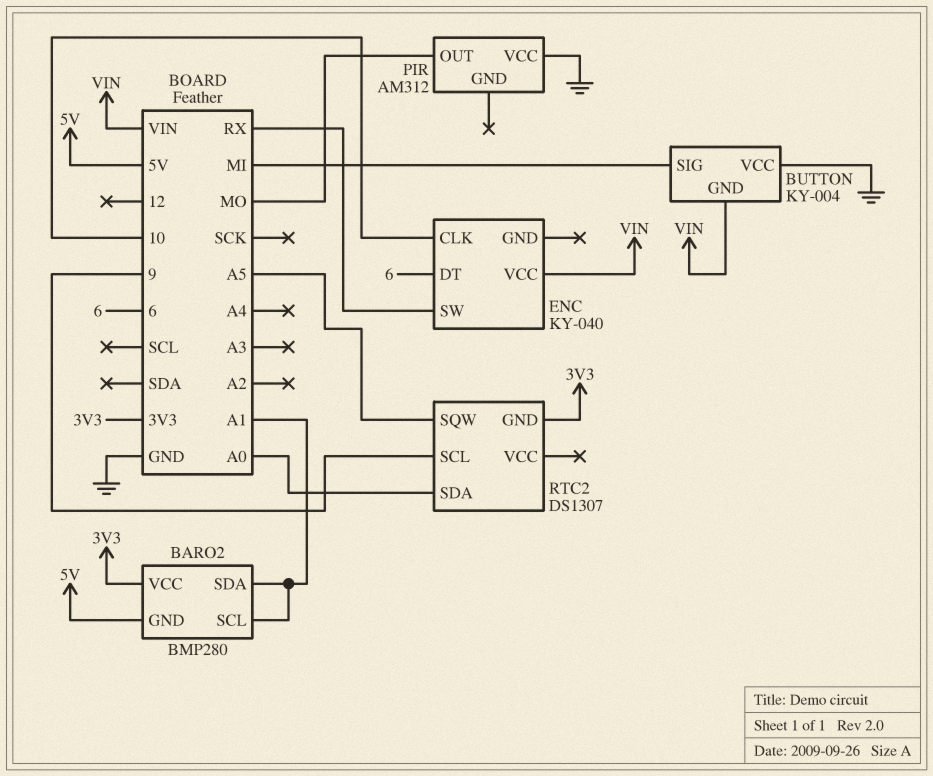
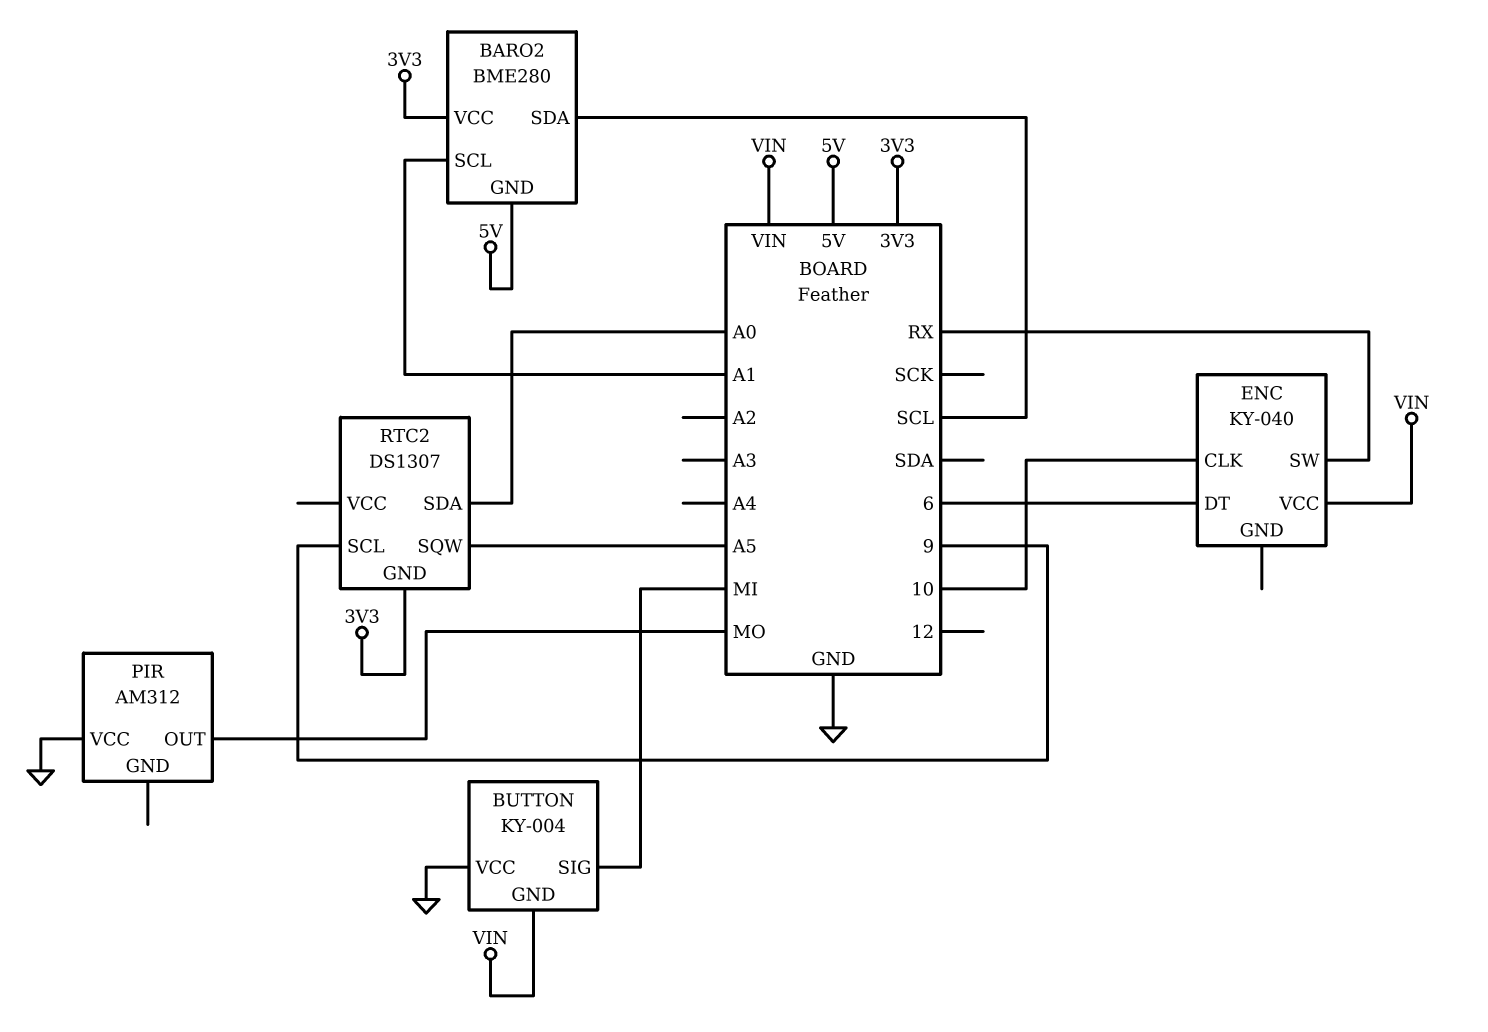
BARO2: BMP280 -> BME280
BARO2 pin SDA: A1 -> SCL

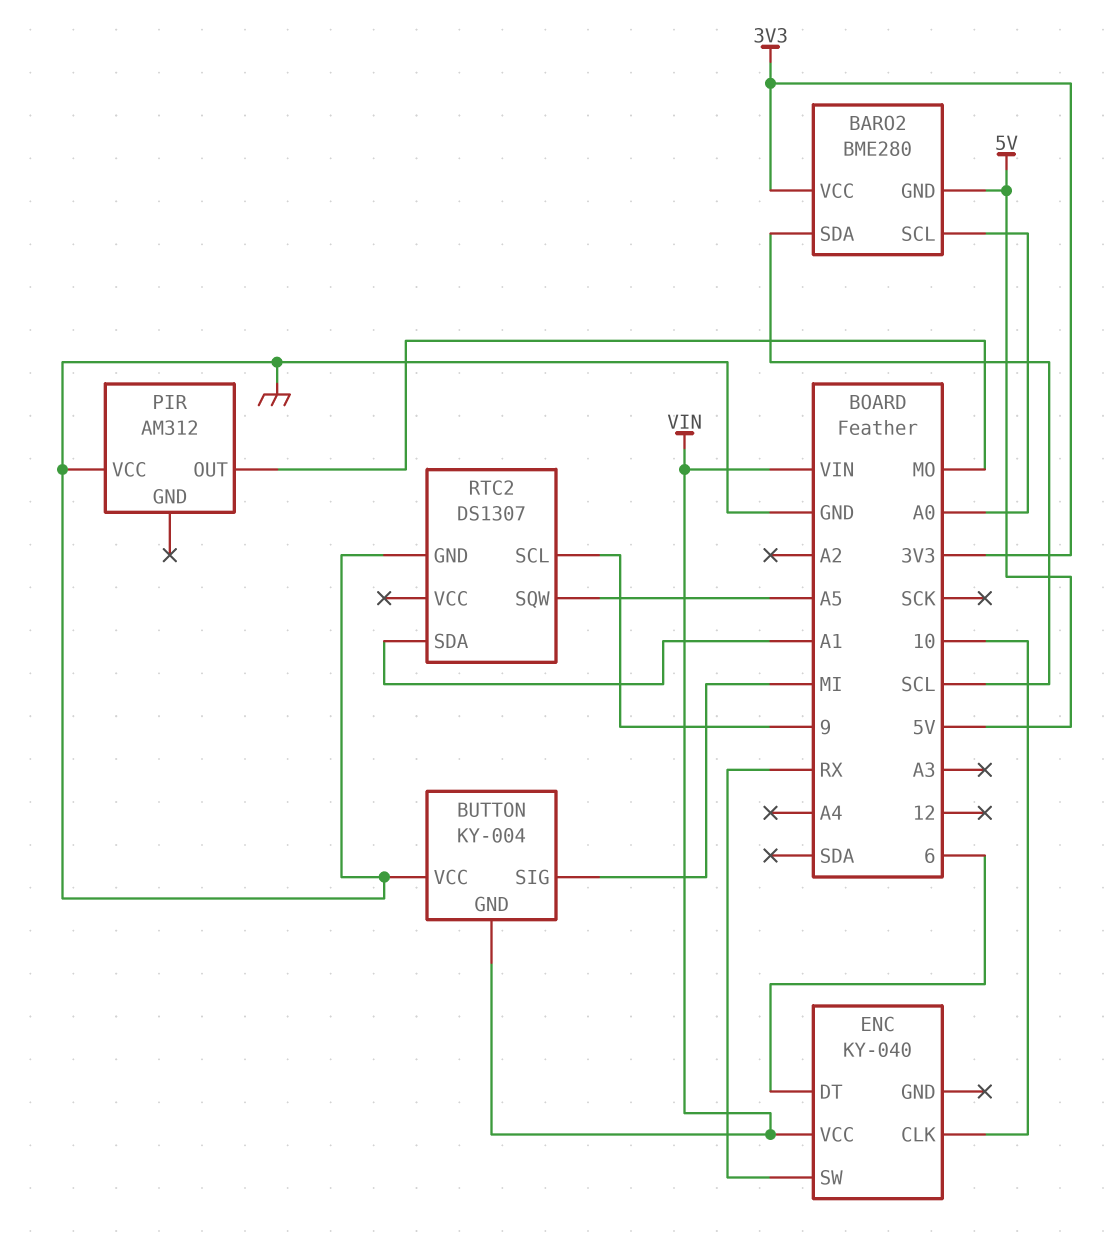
BARO2 pin SCL: A1 -> A0
RTC2 pin GND: 3V3 -> GND
RTC2 pin SDA: A0 -> A1

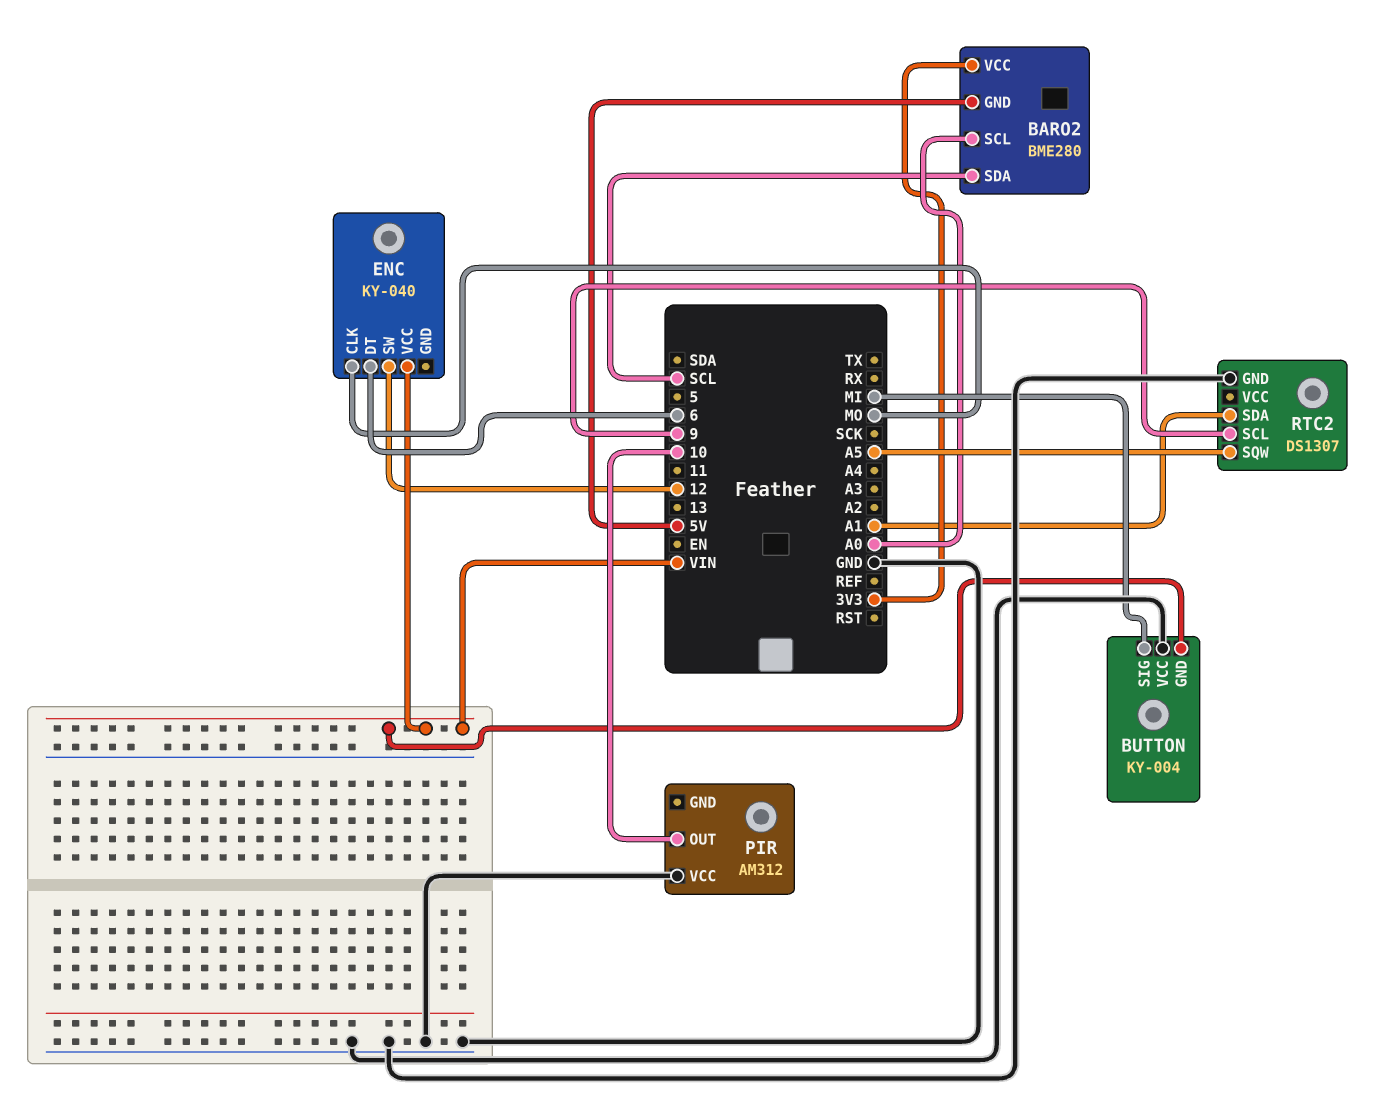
ENC pin CLK: 10 -> MO
ENC pin SW: RX -> 12
PIR pin OUT: MO -> 10

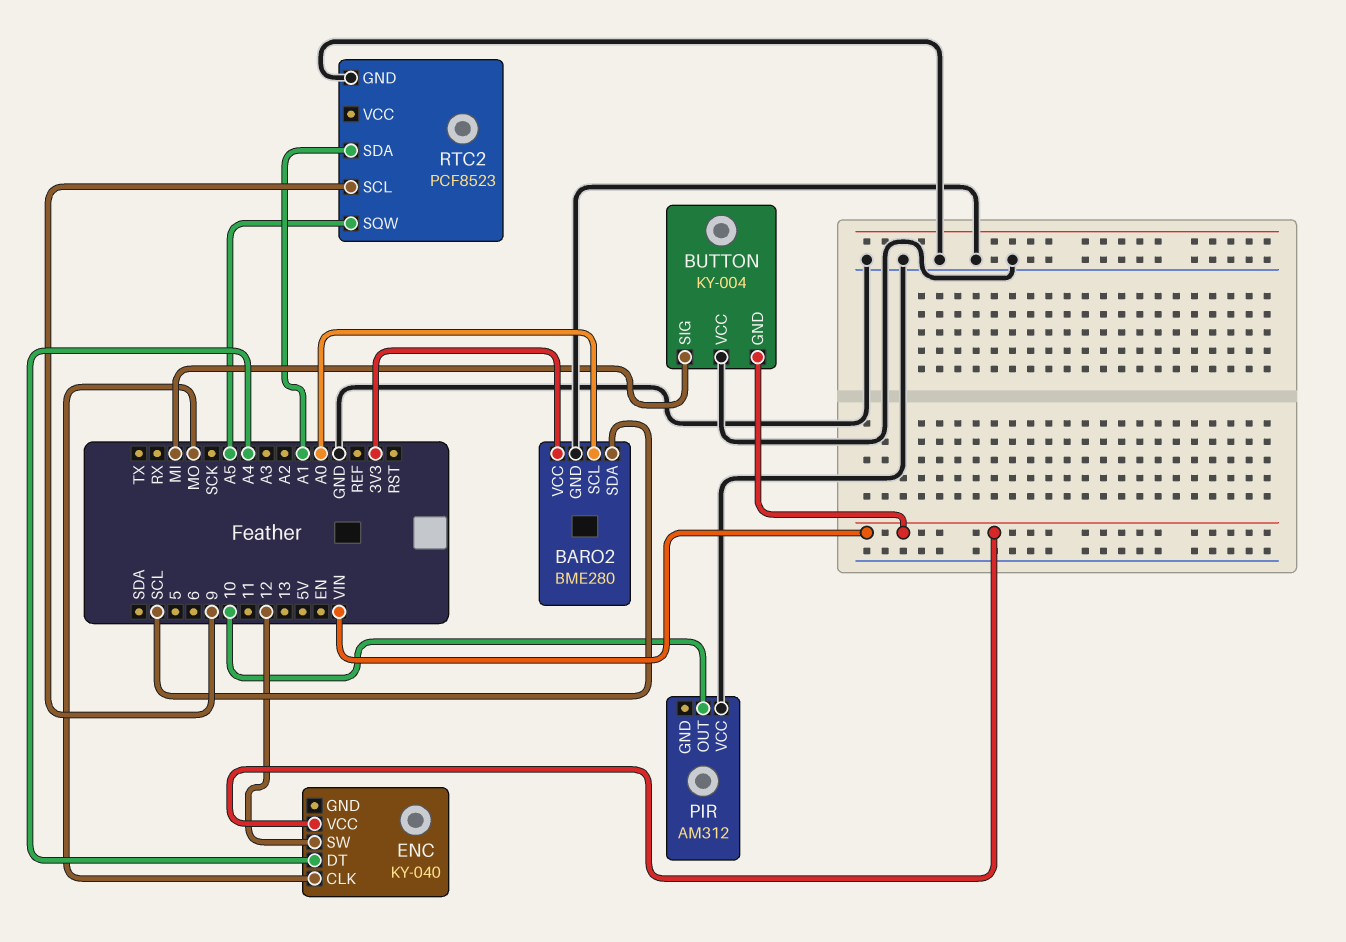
BARO2 pin GND: 5V -> GND
ENC pin DT: 6 -> A4
RTC2: DS1307 -> PCF8523

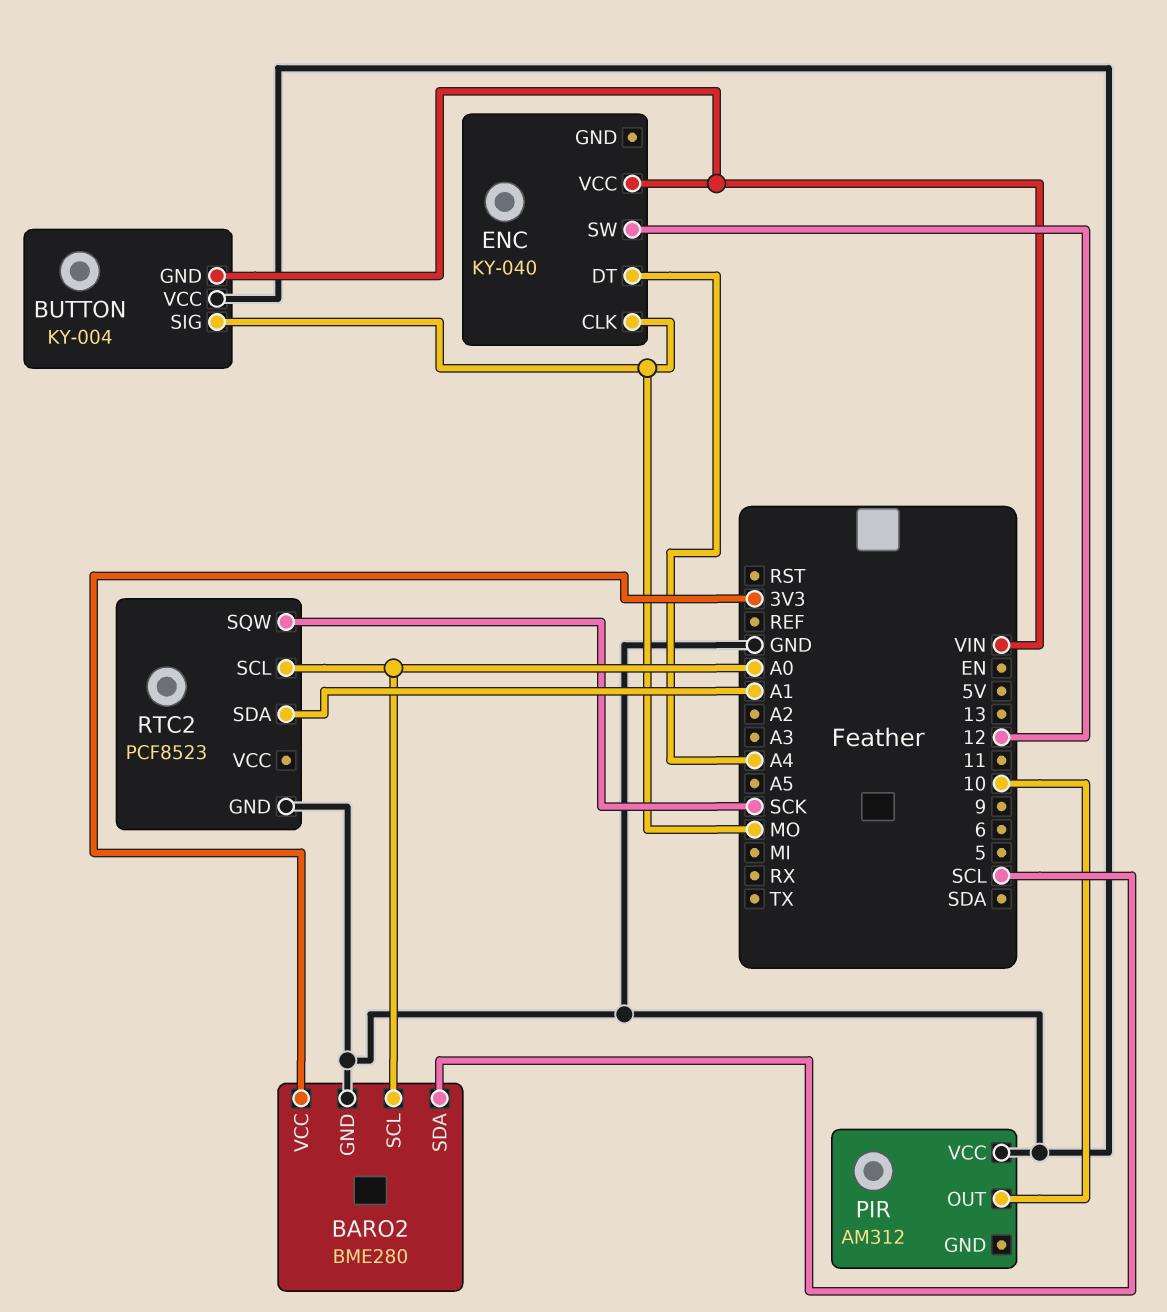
BUTTON pin SIG: MI -> MO
RTC2 pin SCL: 9 -> A0
RTC2 pin SQW: A5 -> SCK

